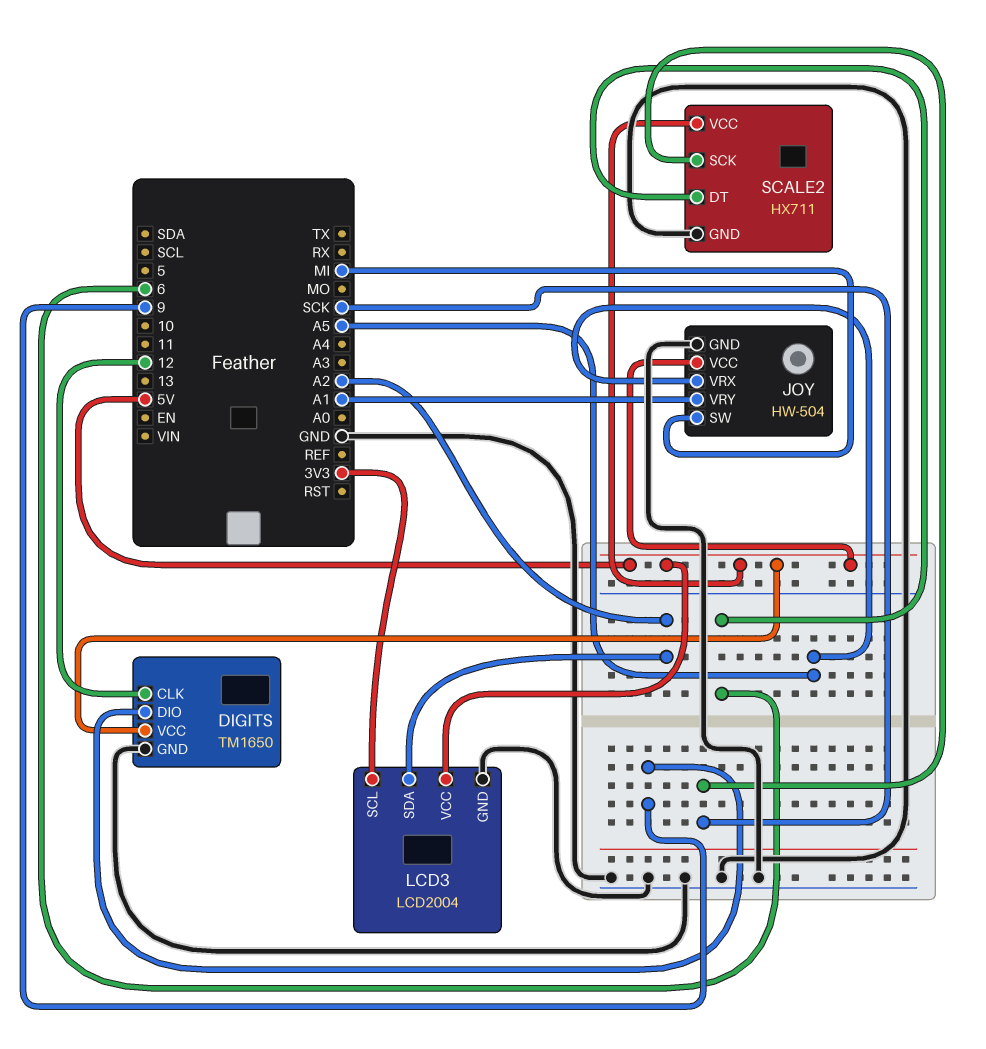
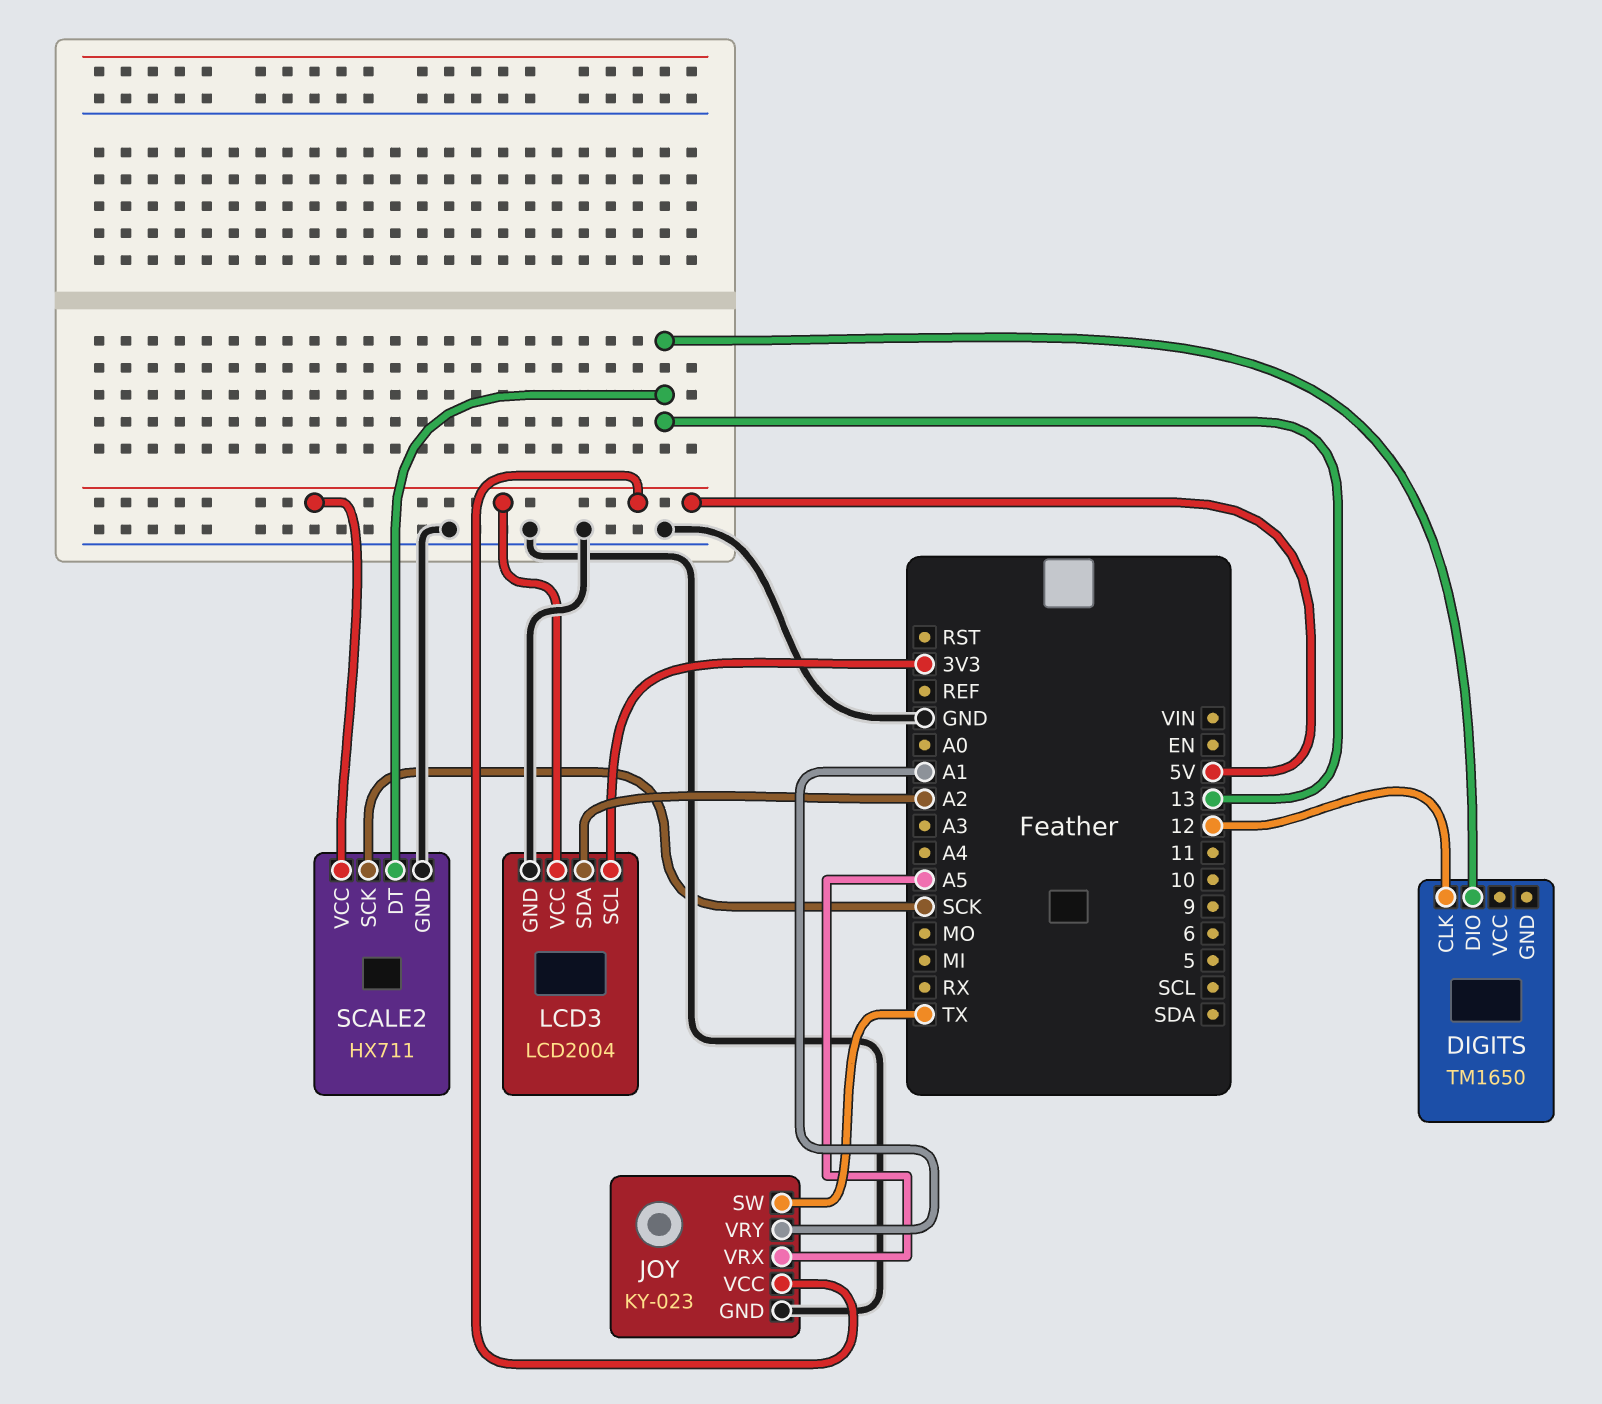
DIGITS pin DIO: 9 -> 13
DIGITS pin GND: GND -> none
DIGITS pin VCC: 5V -> none
JOY: HW-504 -> KY-023
JOY pin SW: MI -> TX
SCALE2 pin DT: 6 -> 13

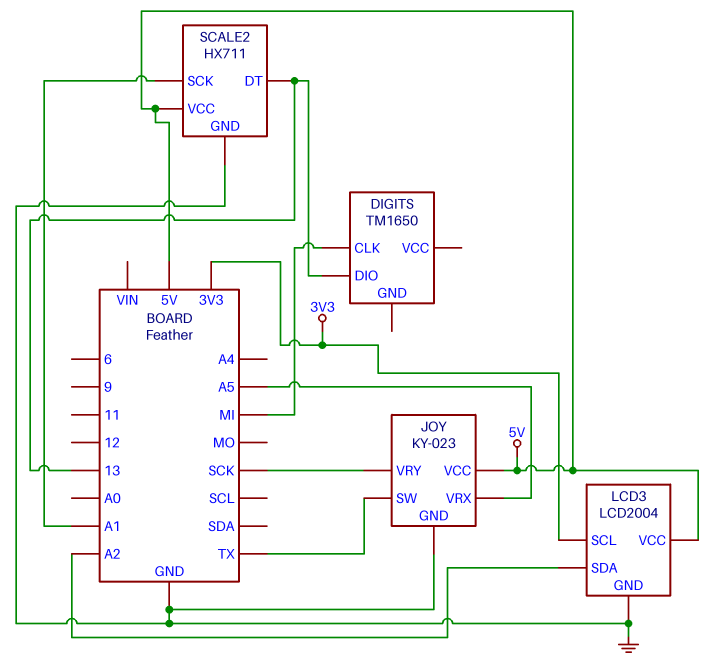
DIGITS pin CLK: 12 -> MI
JOY pin VRY: A1 -> SCK
SCALE2 pin SCK: SCK -> A1

